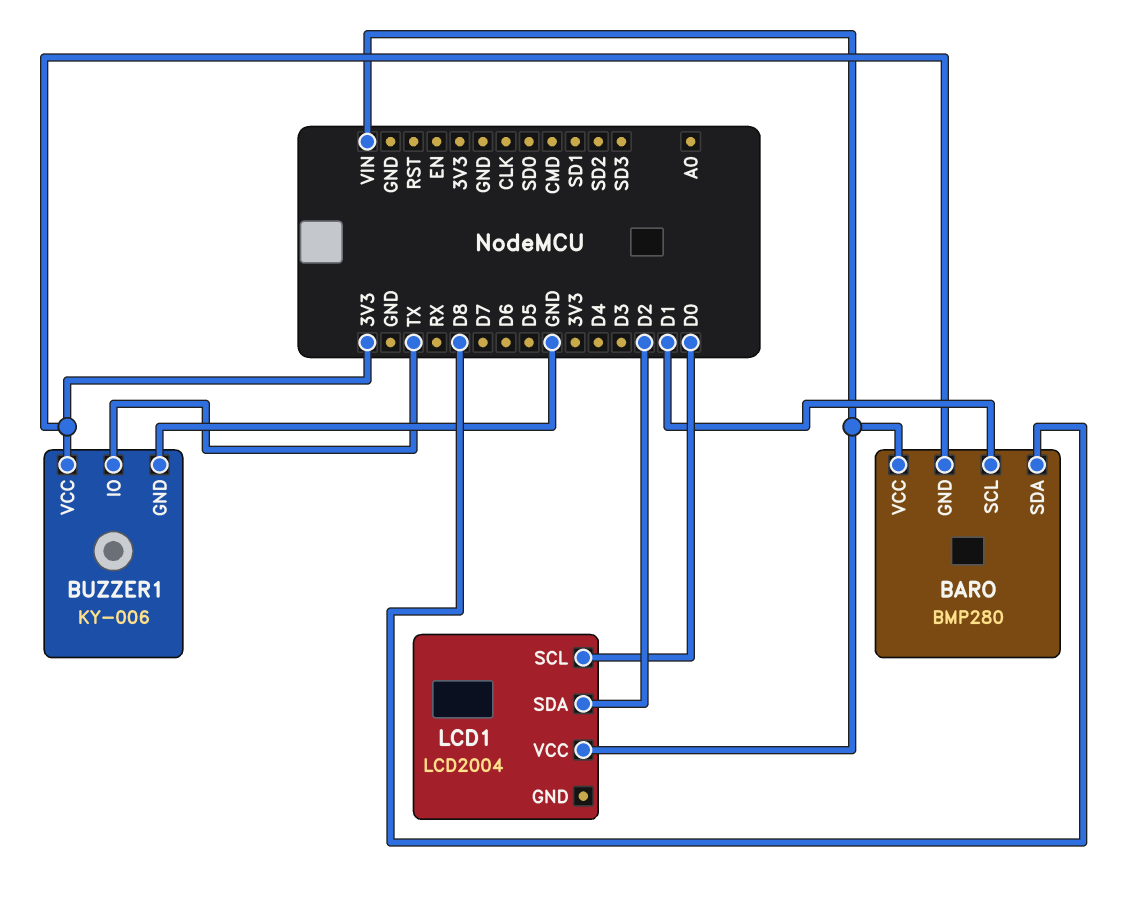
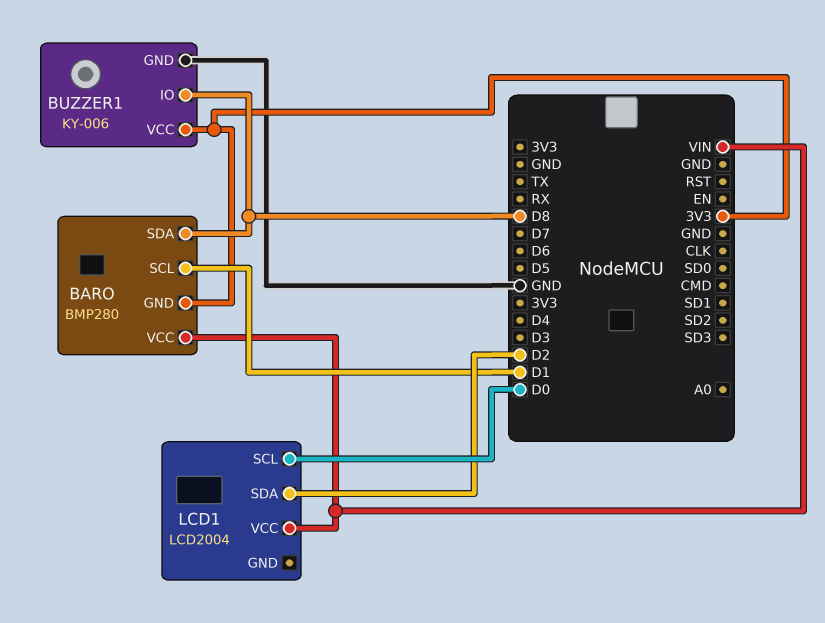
BUZZER1 pin IO: TX -> D8

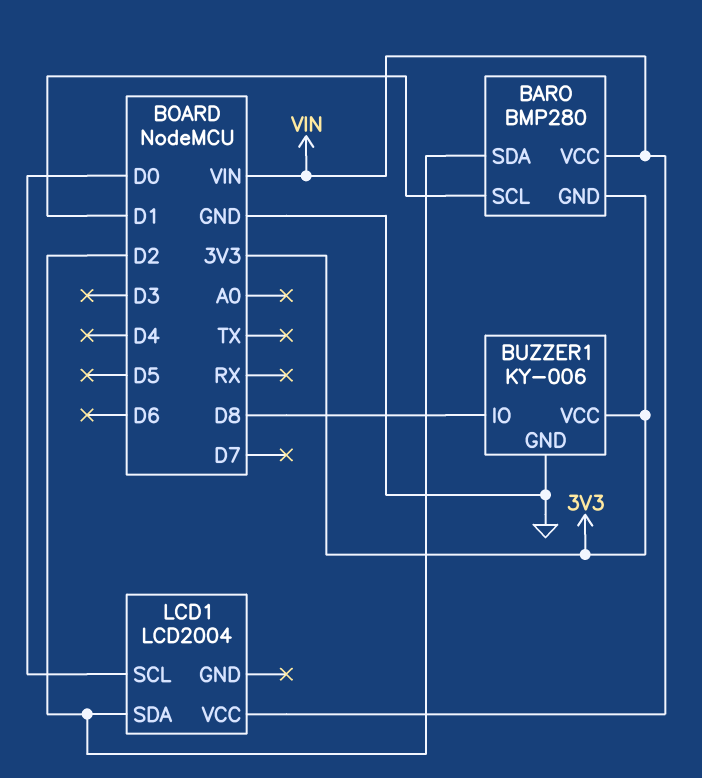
BARO pin SDA: D8 -> D2

